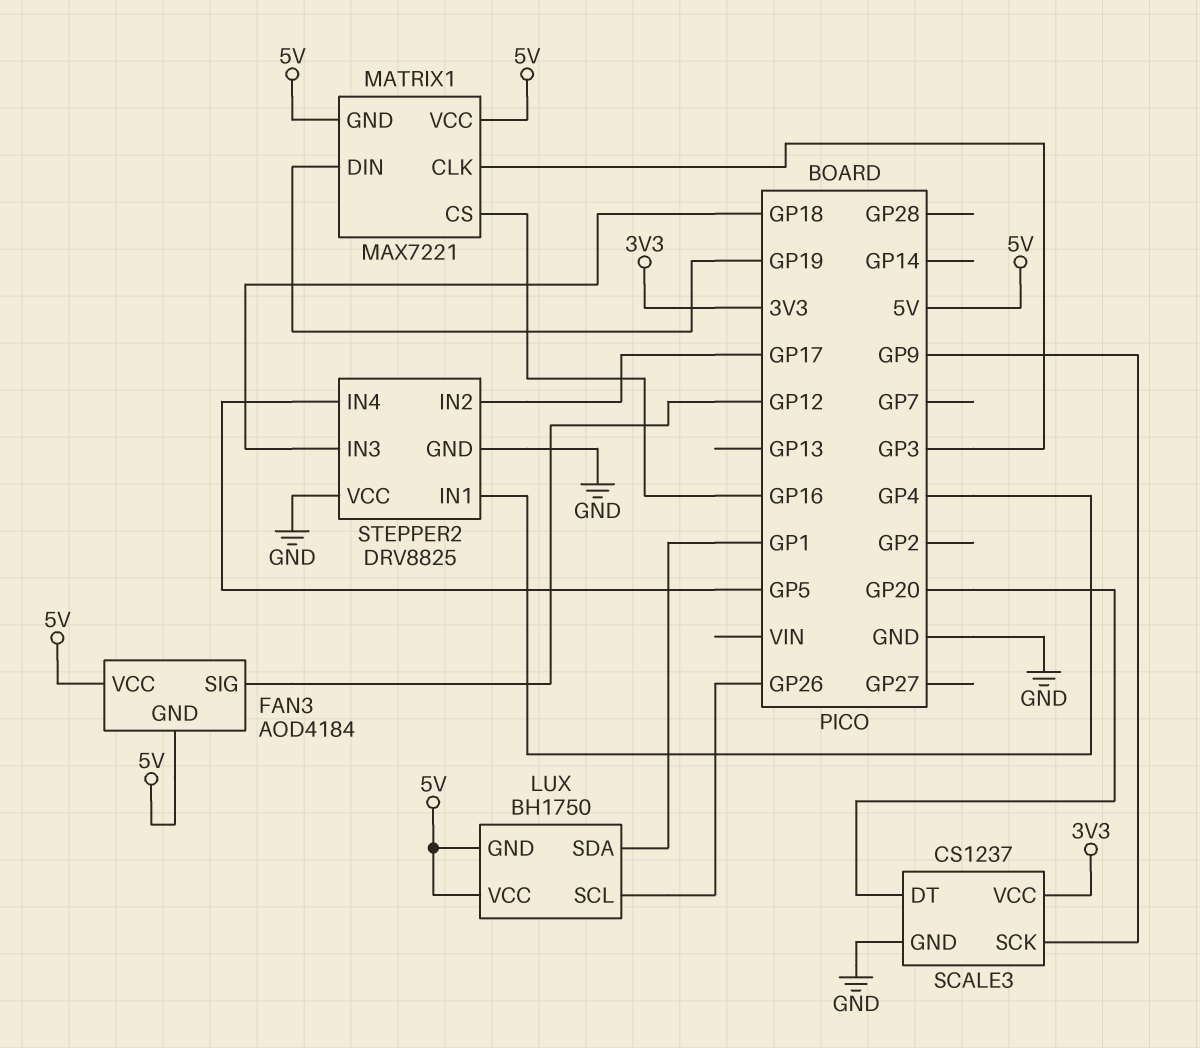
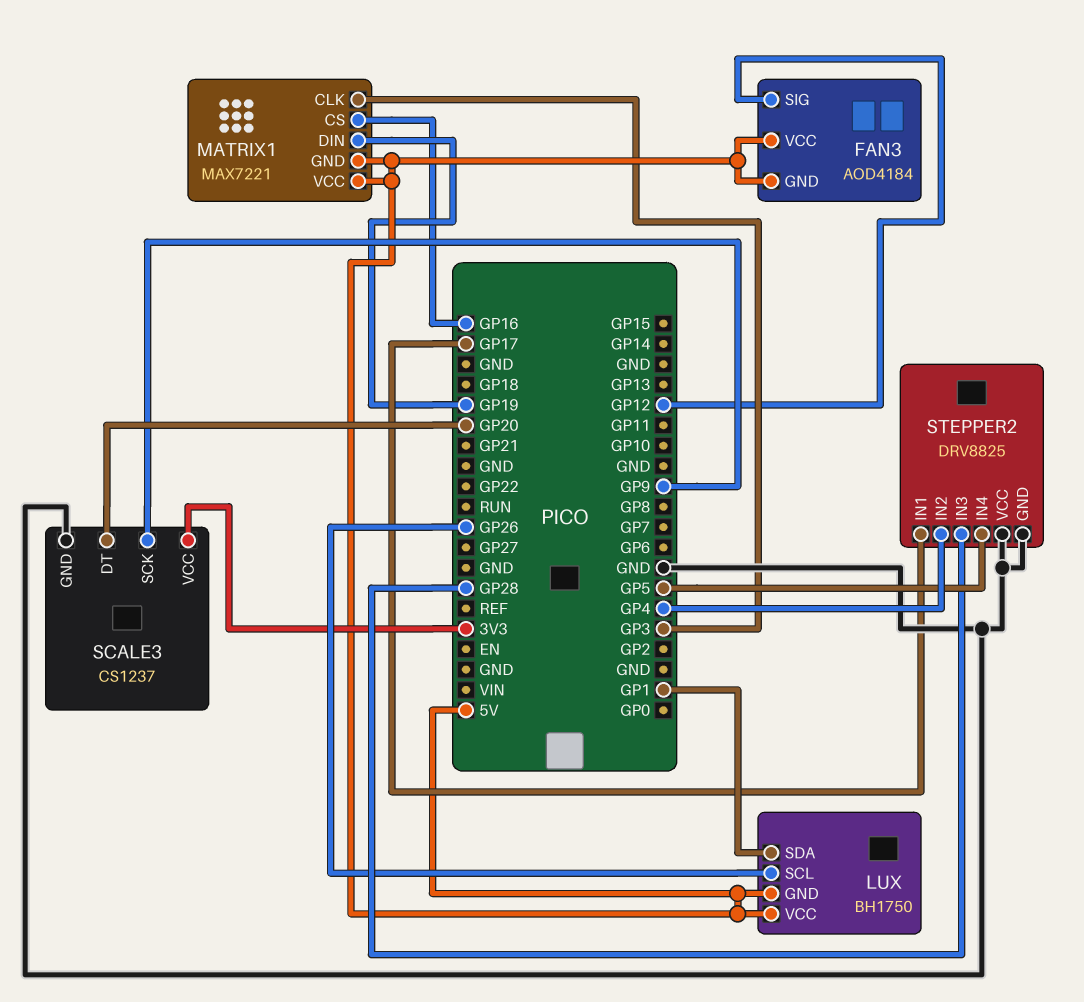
STEPPER2 pin IN1: GP4 -> GP17
STEPPER2 pin IN2: GP17 -> GP4
STEPPER2 pin IN3: GP18 -> GP28

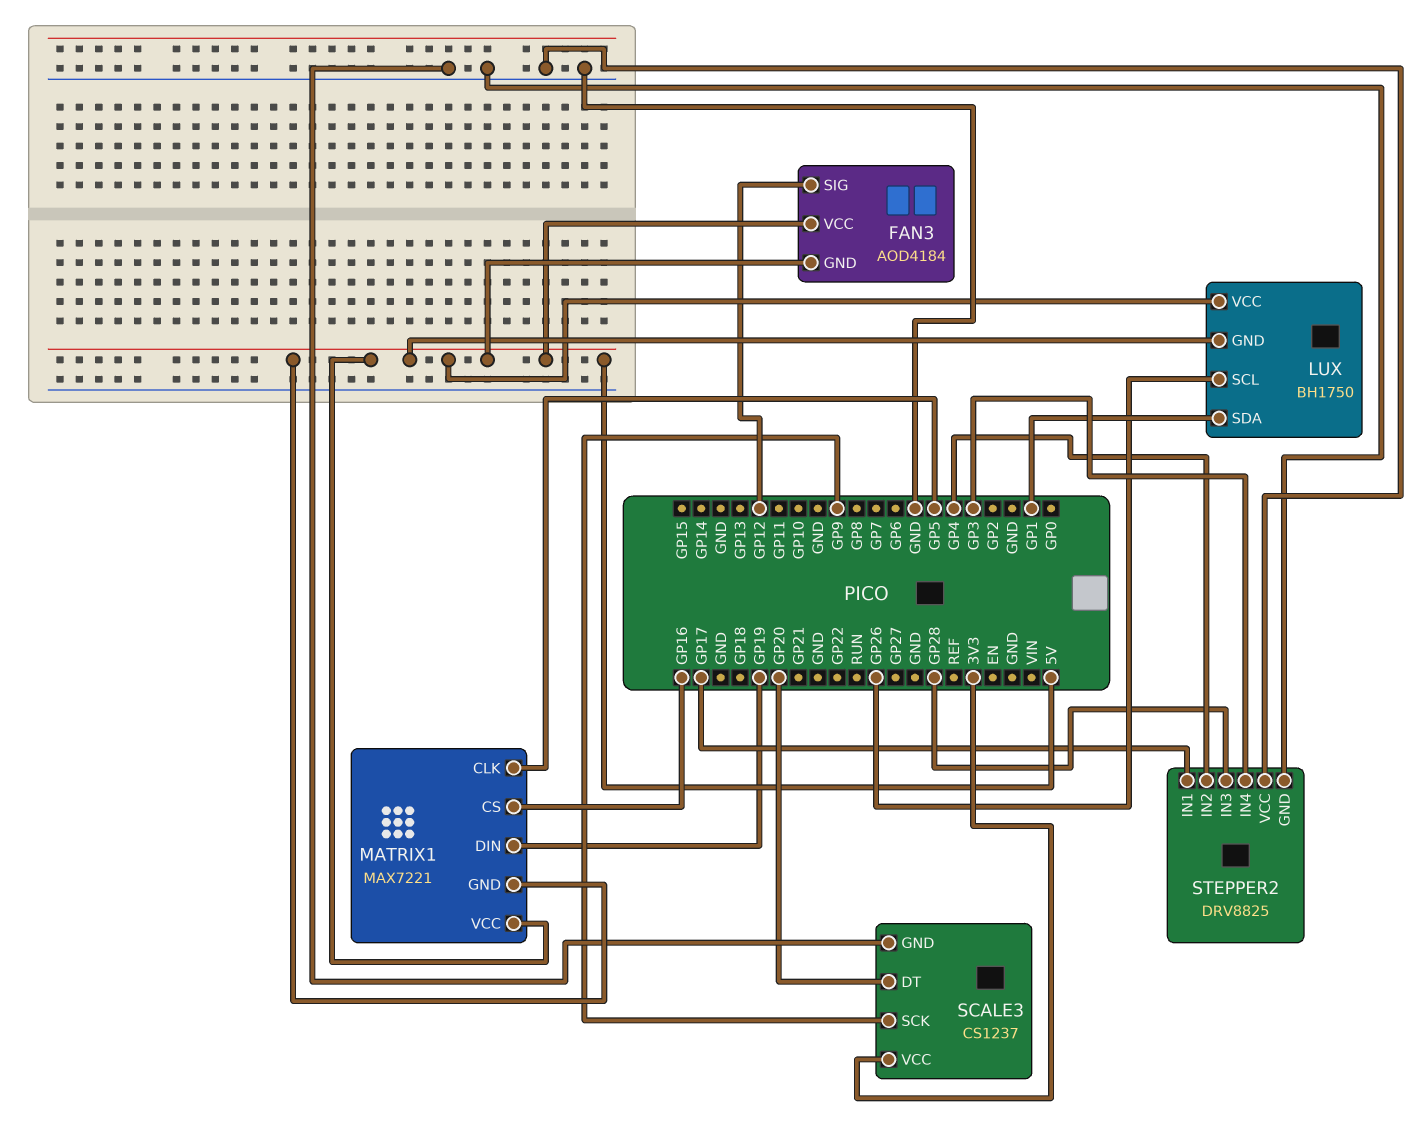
MATRIX1 pin CLK: GP3 -> GP5
STEPPER2 pin IN4: GP5 -> GP3

